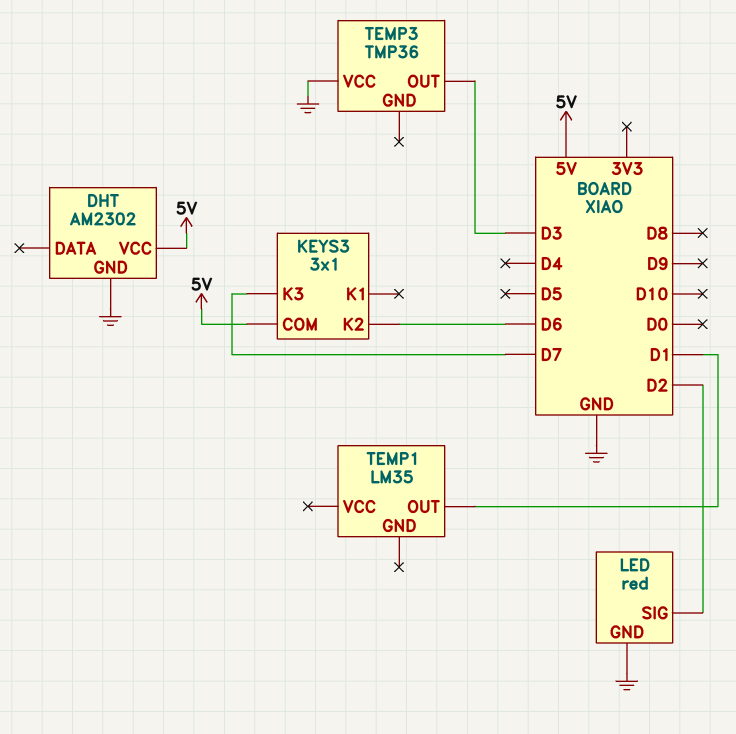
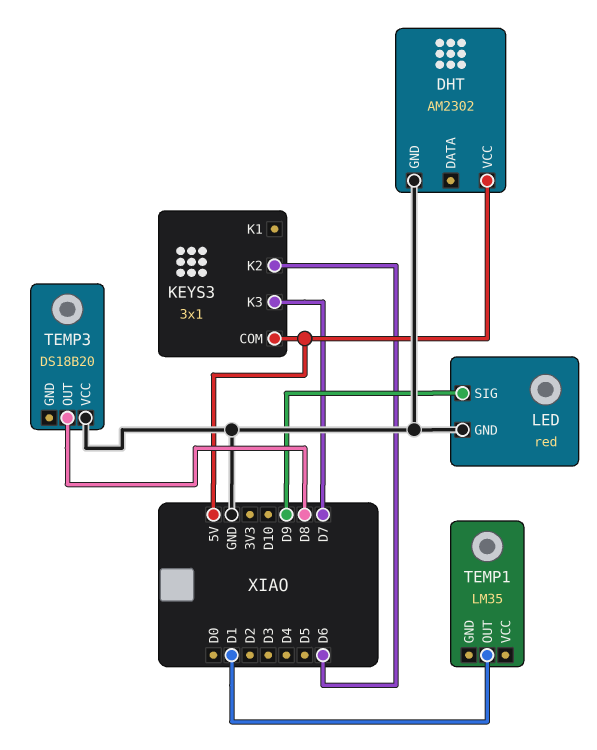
LED pin SIG: D2 -> D9
TEMP3: TMP36 -> DS18B20
TEMP3 pin OUT: D3 -> D8

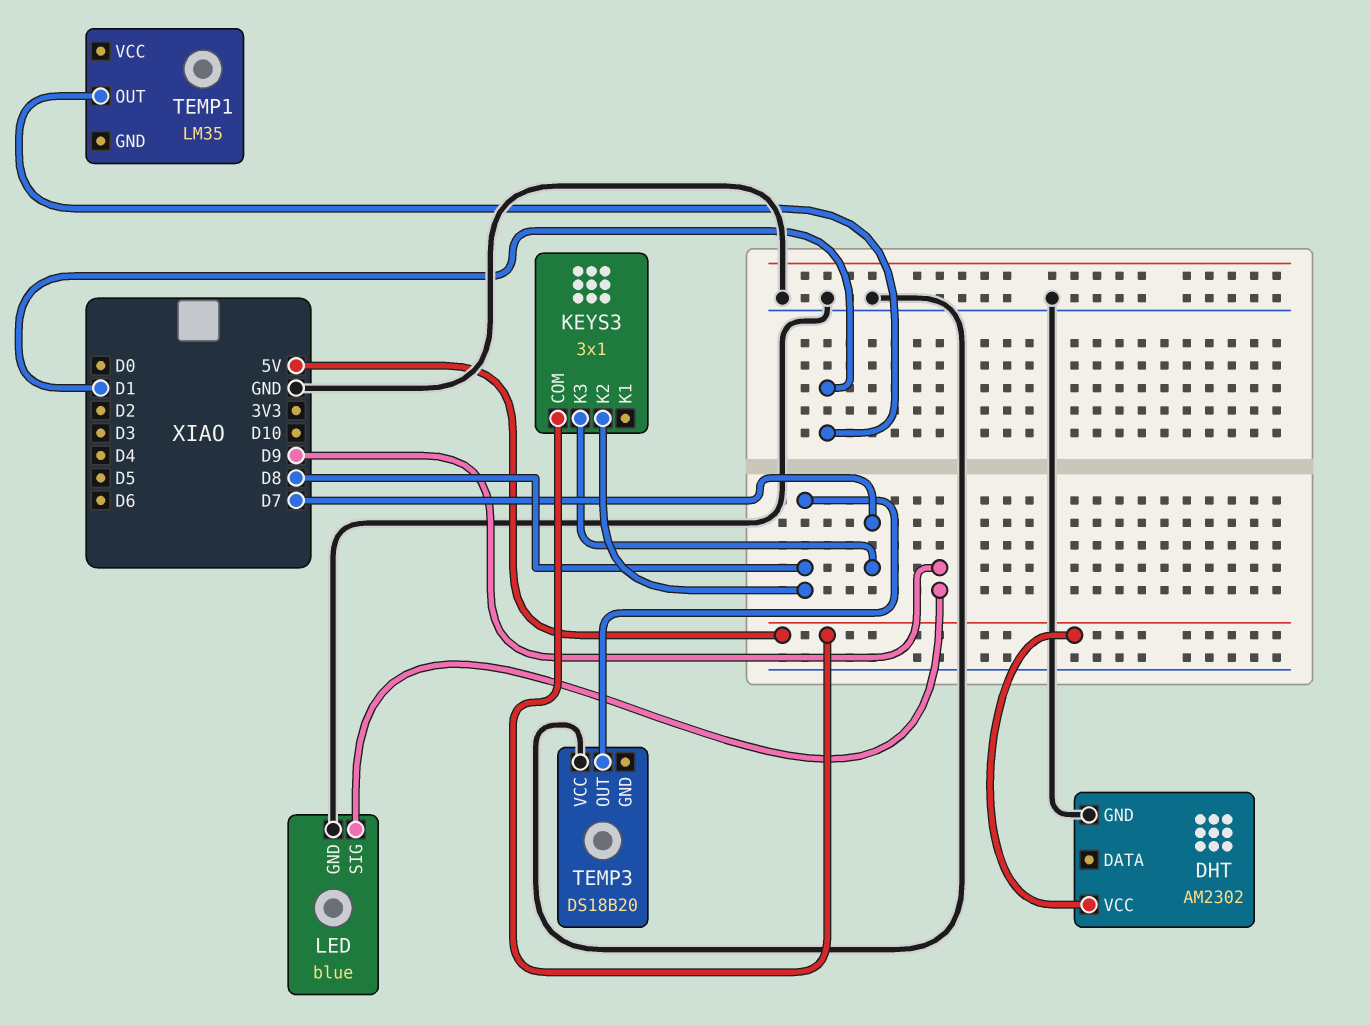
KEYS3 pin K2: D6 -> D8
LED: red -> blue

